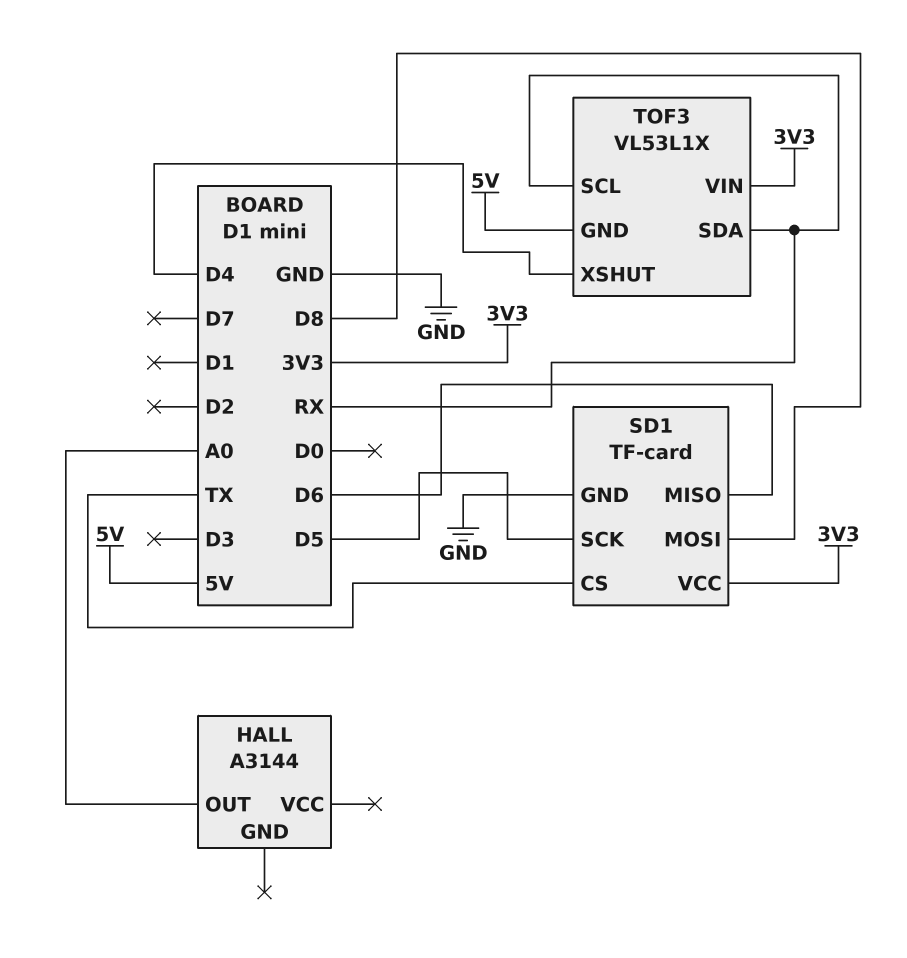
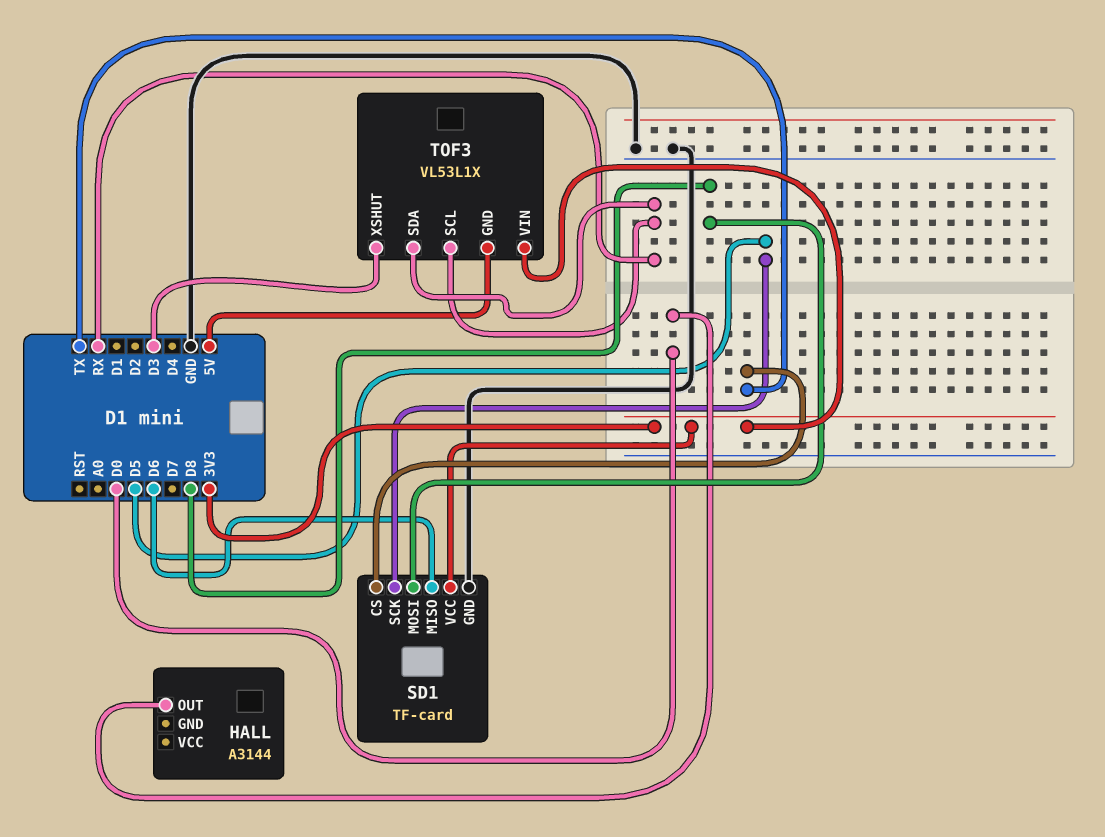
HALL pin OUT: A0 -> D0
TOF3 pin XSHUT: D4 -> D3

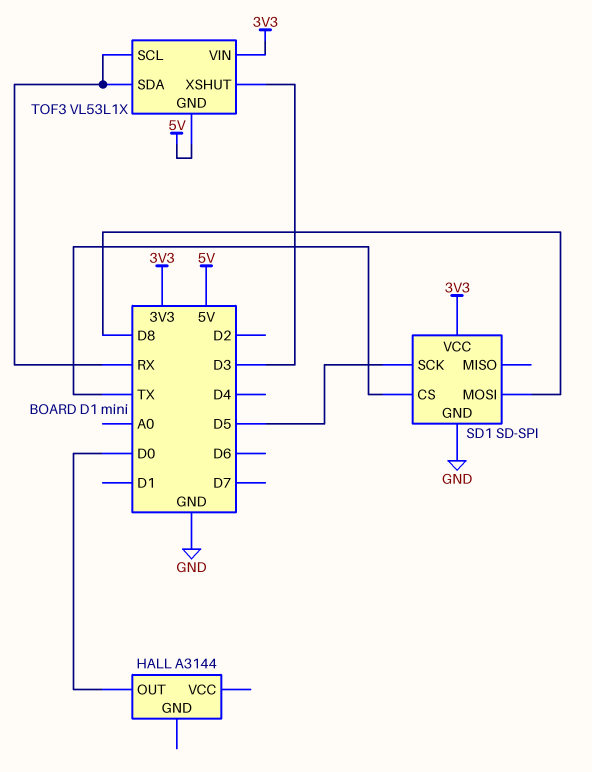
SD1: TF-card -> SD-SPI
SD1 pin MISO: D6 -> none

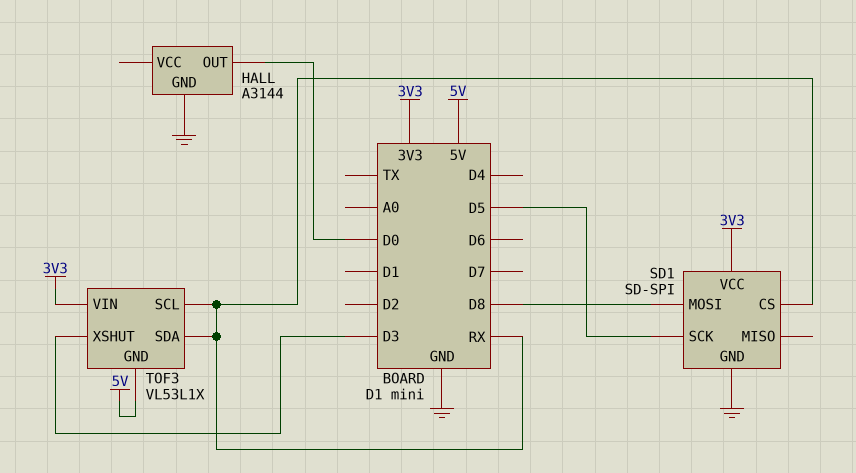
HALL pin GND: none -> GND
SD1 pin CS: TX -> RX

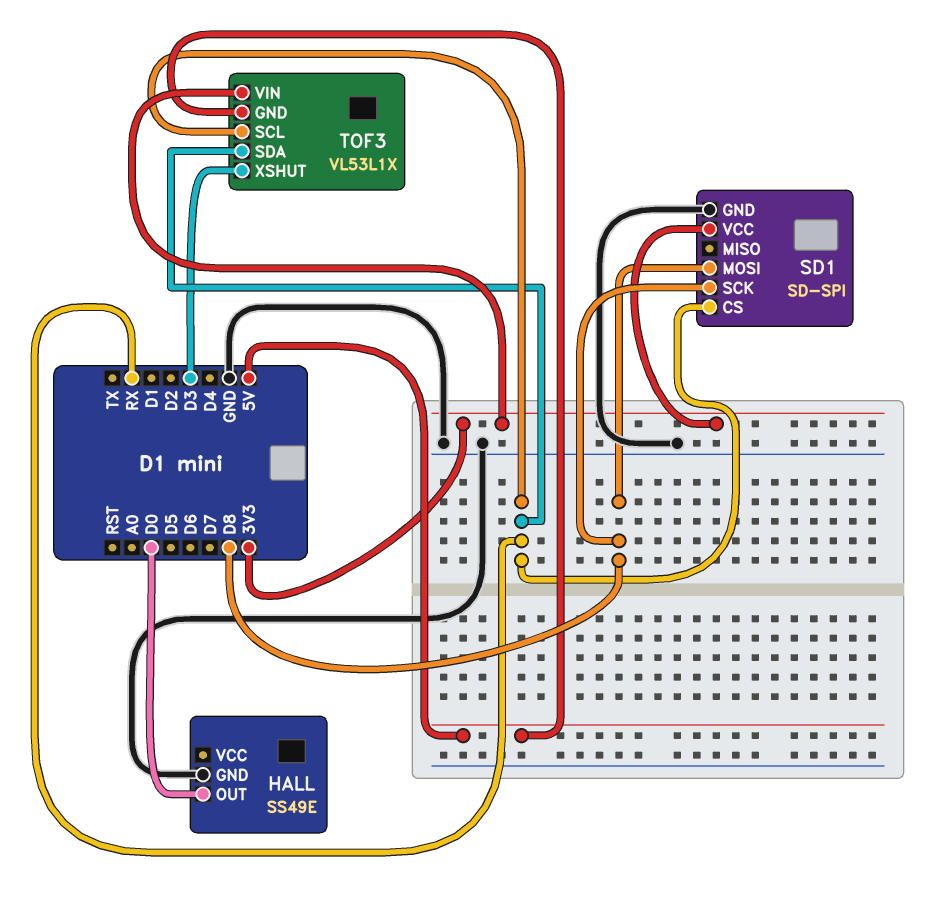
HALL: A3144 -> SS49E
SD1 pin SCK: D5 -> D8

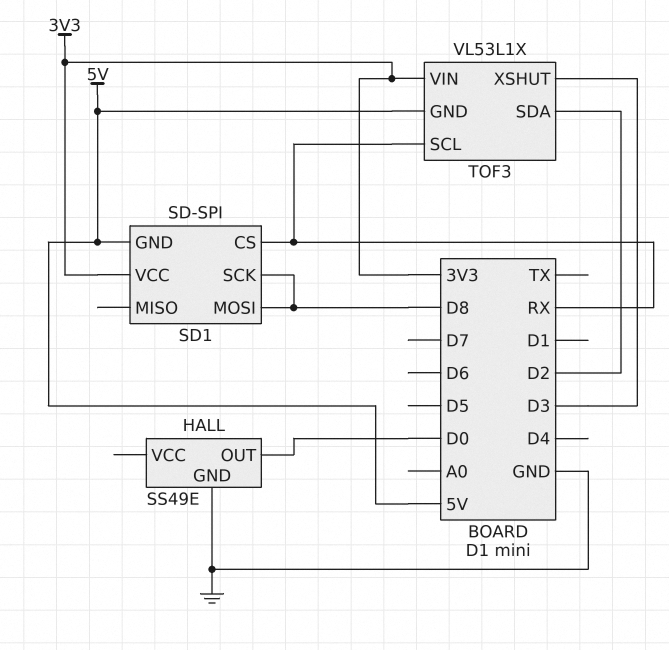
SD1 pin GND: GND -> 5V
TOF3 pin SDA: RX -> D2

